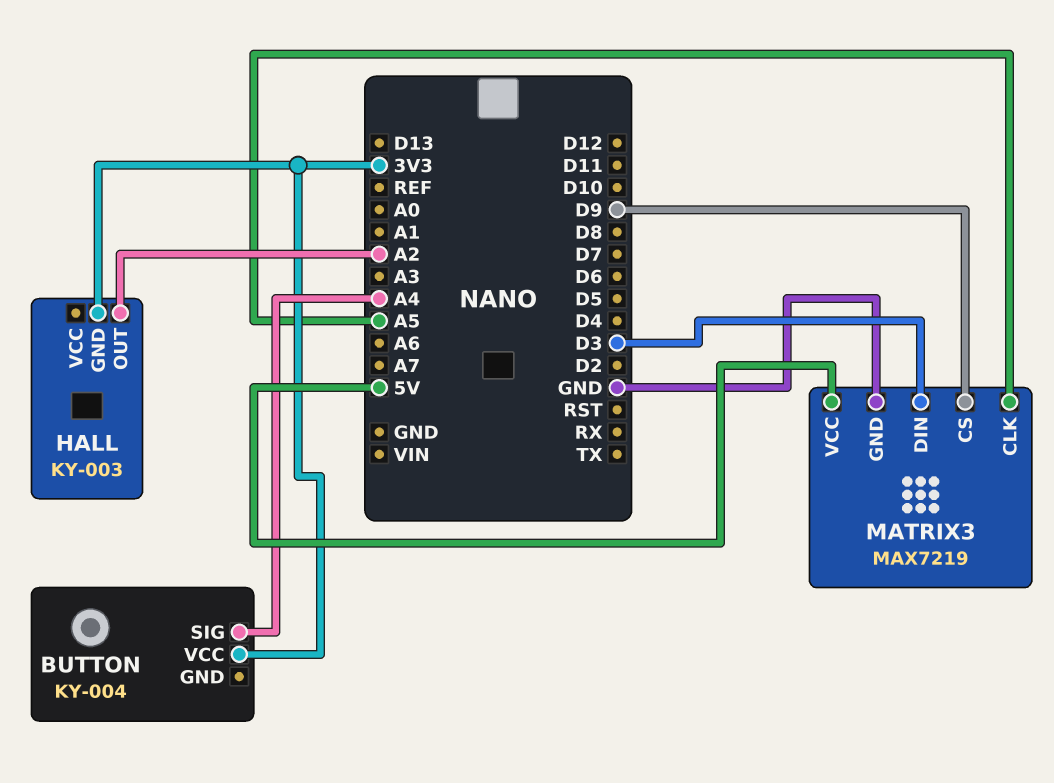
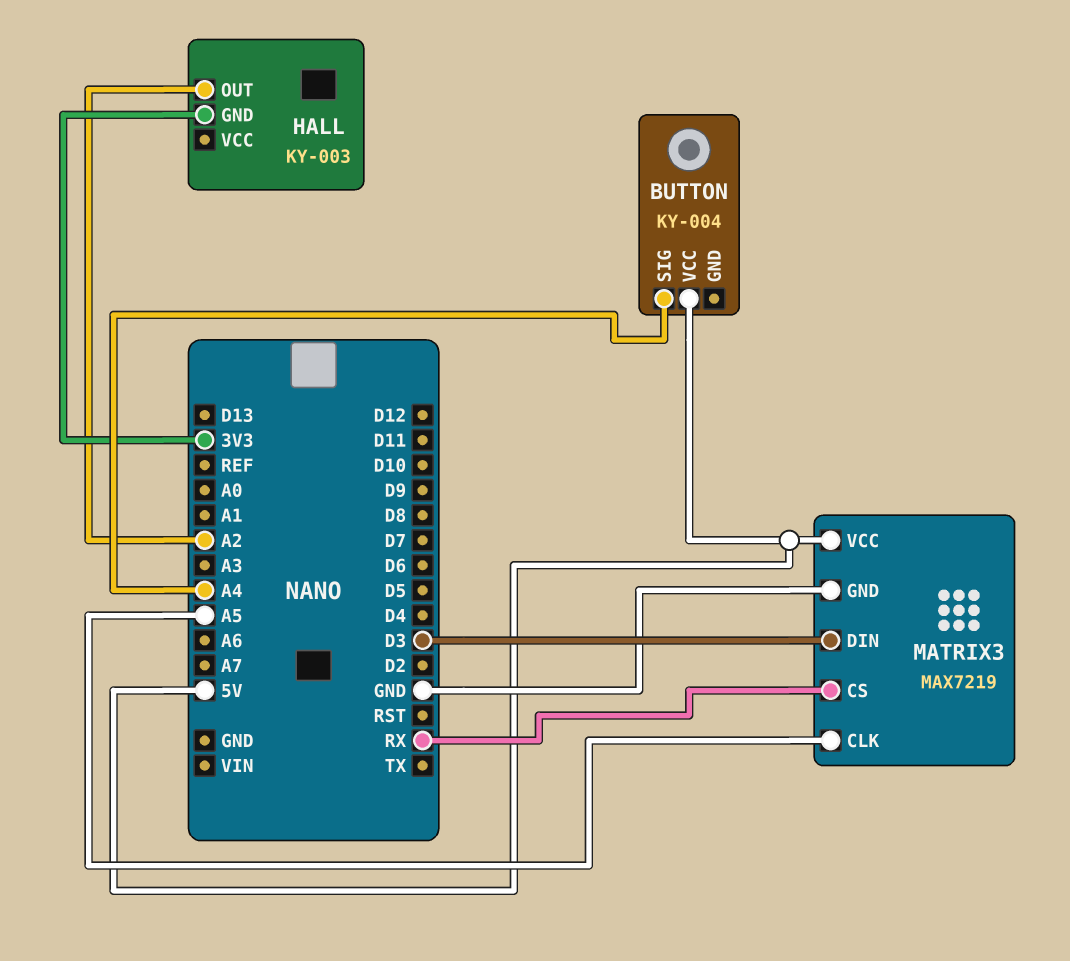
BUTTON pin VCC: 3V3 -> 5V
MATRIX3 pin CS: D9 -> RX

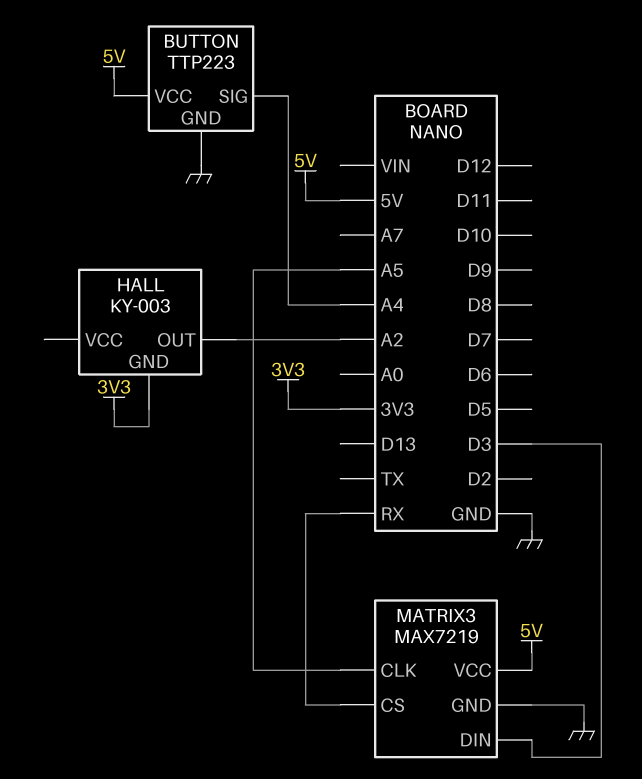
BUTTON: KY-004 -> TTP223
BUTTON pin GND: none -> GND

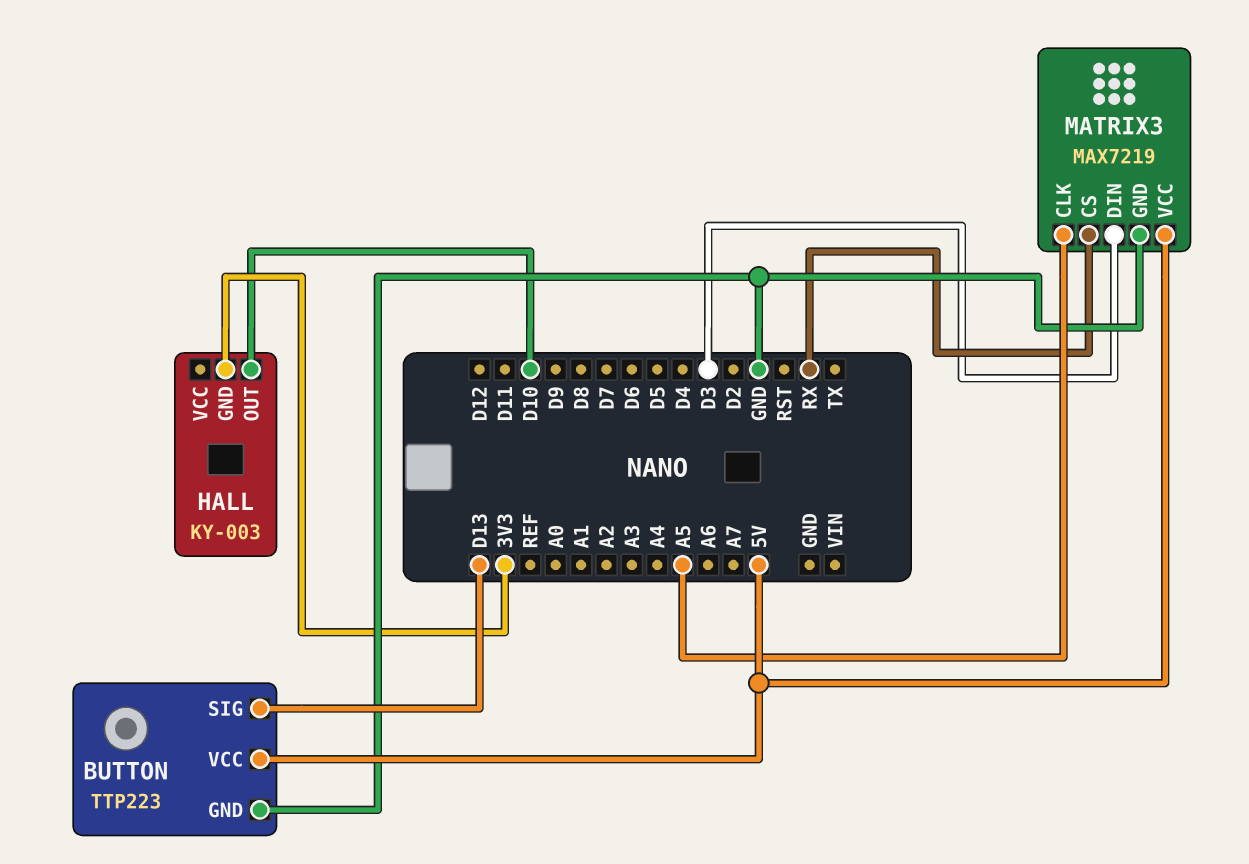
BUTTON pin SIG: A4 -> D13
HALL pin OUT: A2 -> D10

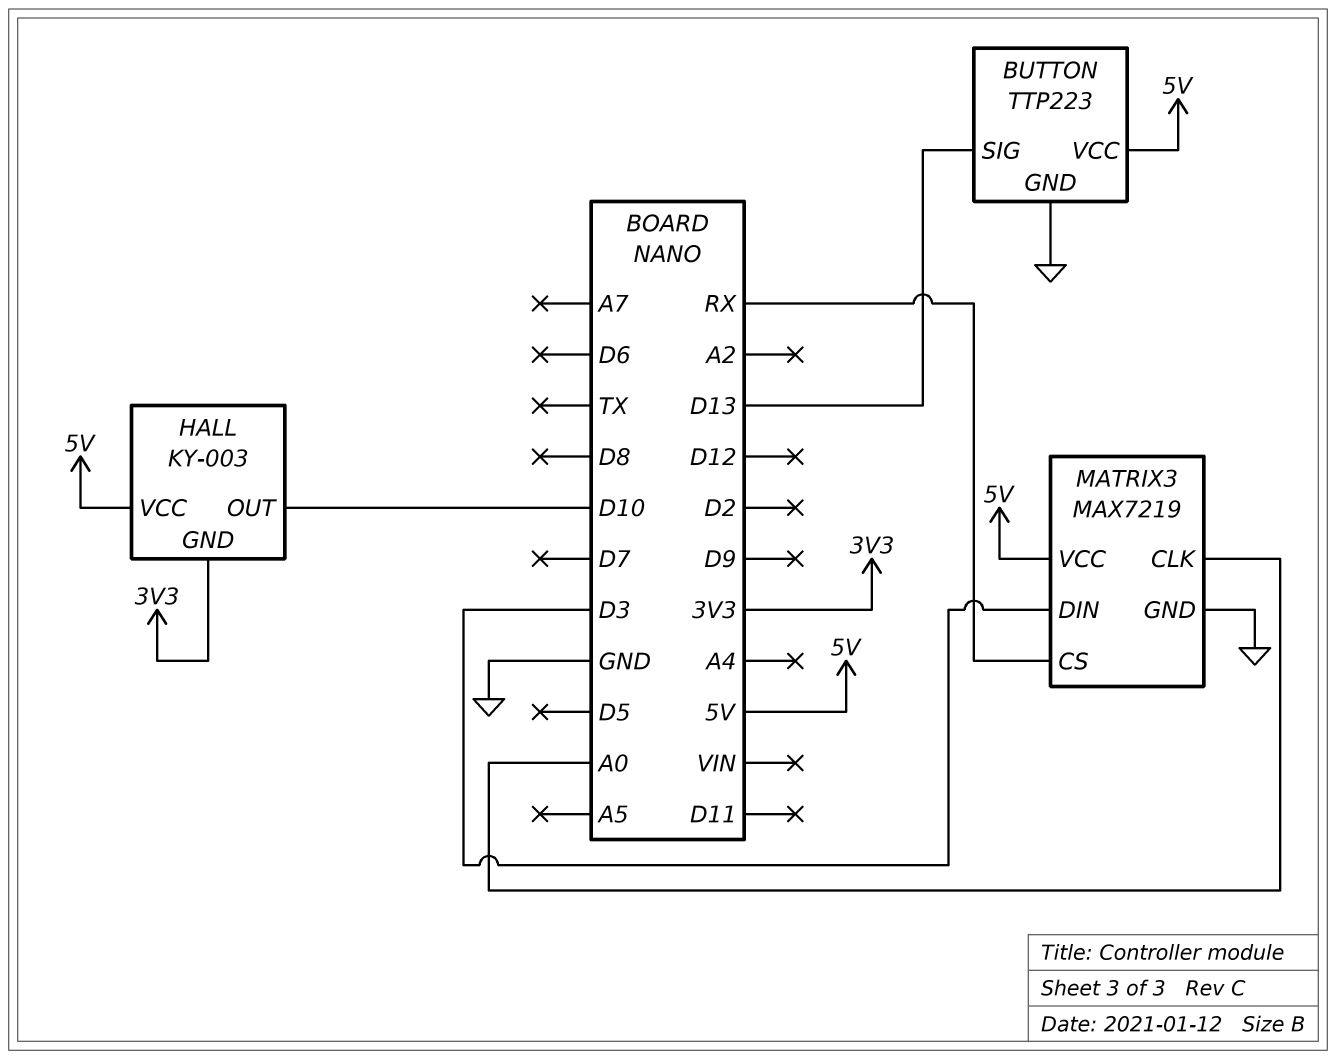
HALL pin VCC: none -> 5V
MATRIX3 pin CLK: A5 -> A0

